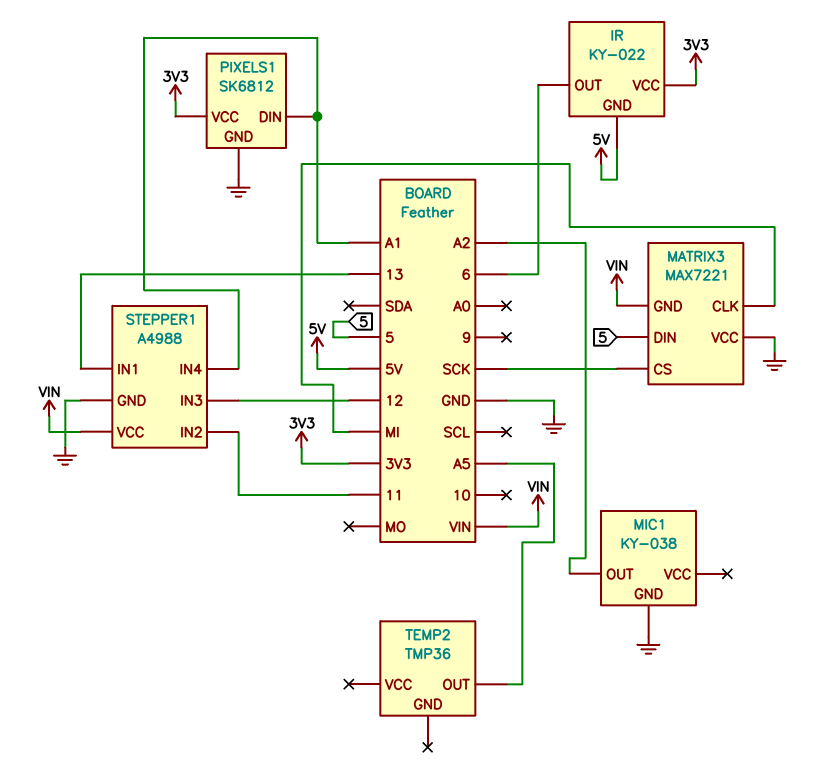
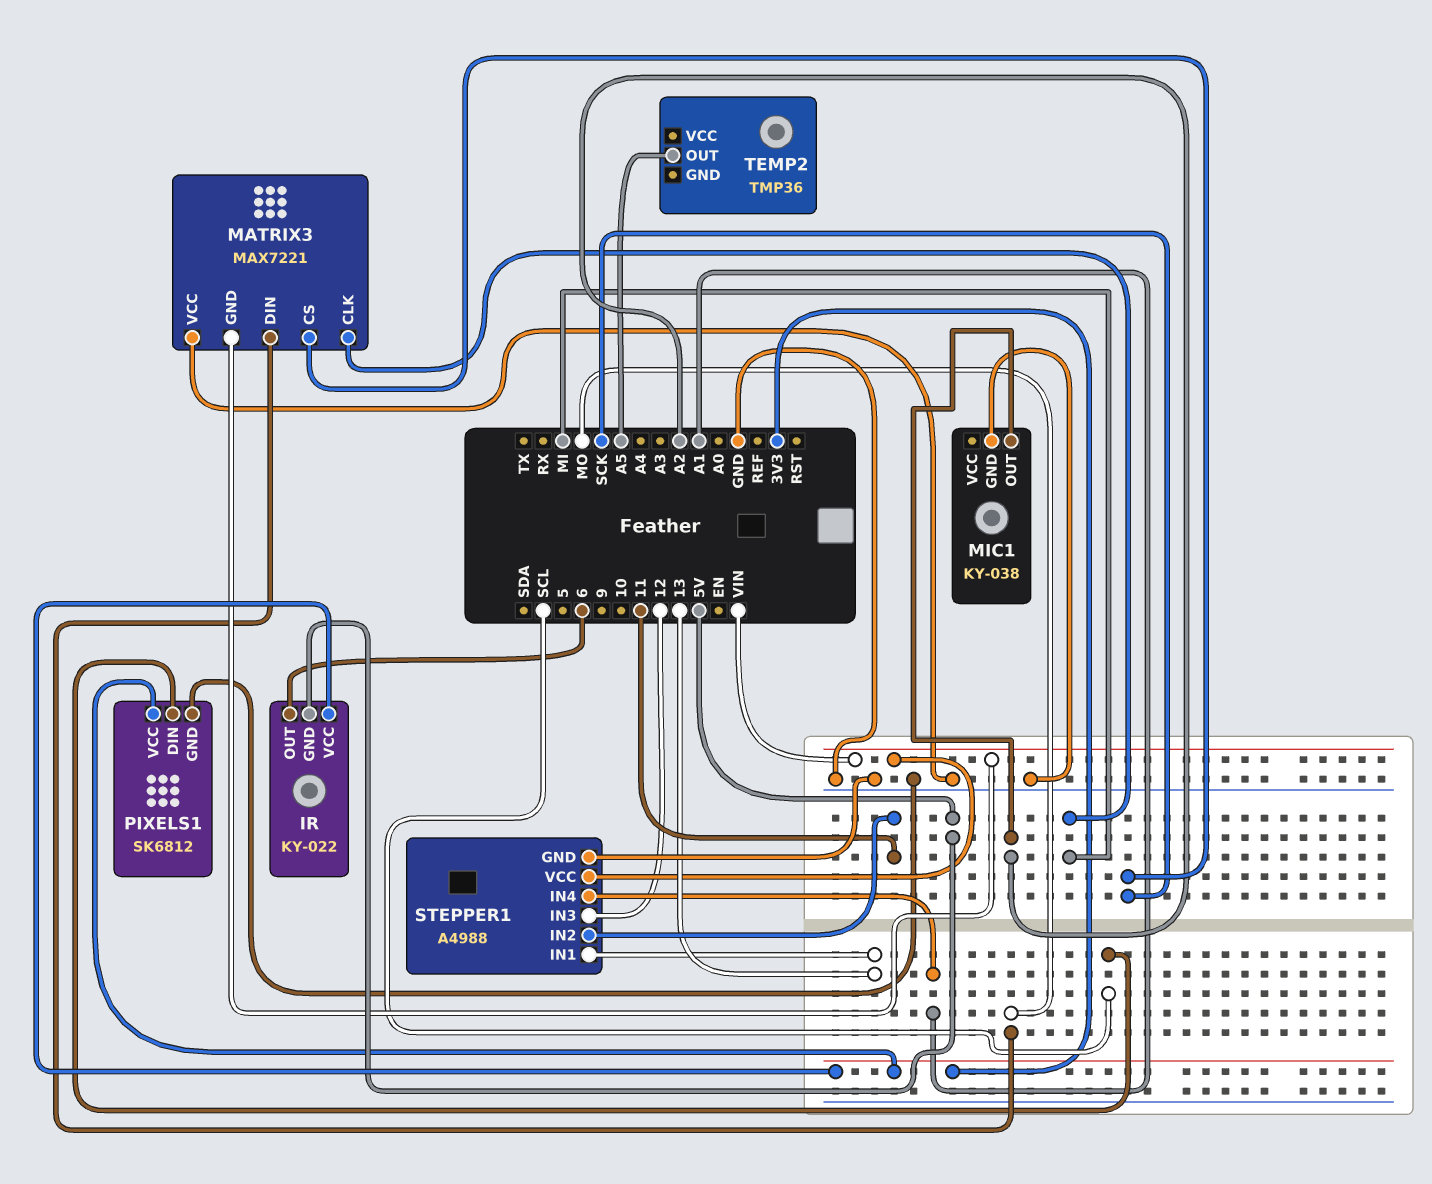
MATRIX3 pin DIN: 5 -> MO
PIXELS1 pin DIN: A1 -> SCL

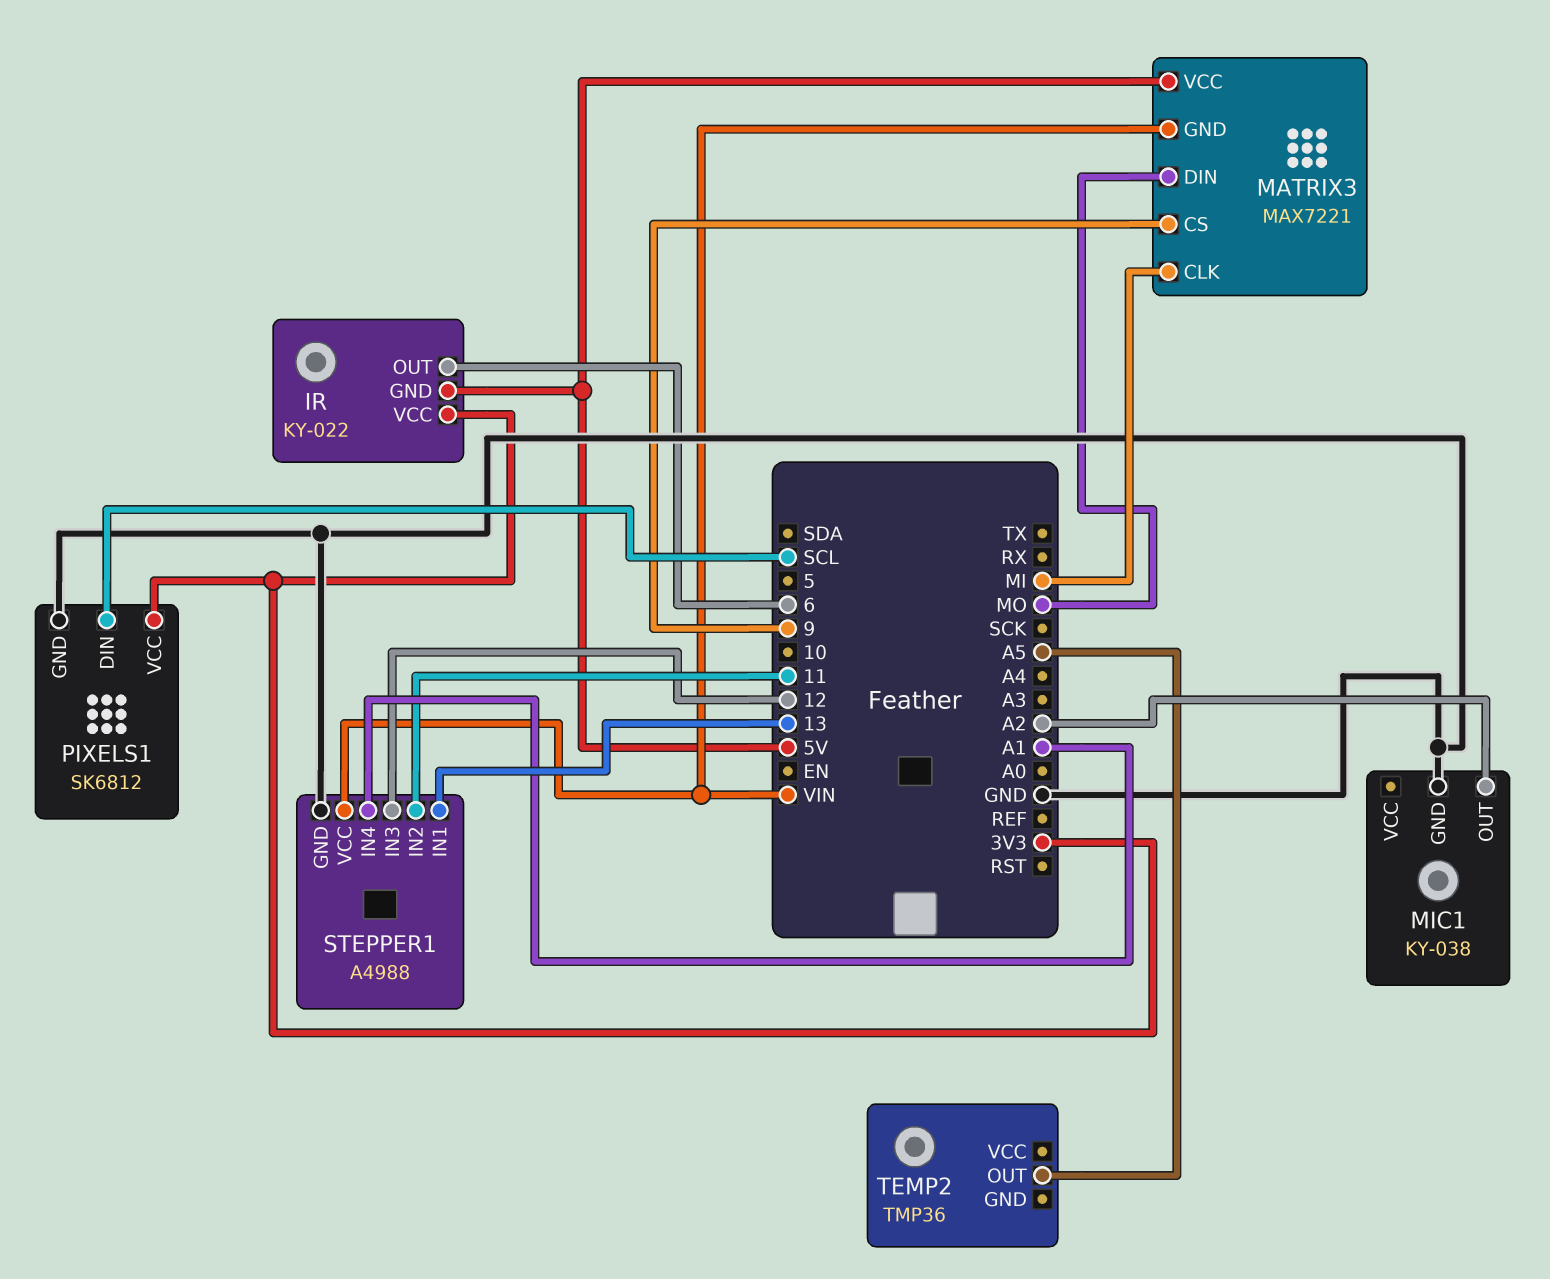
MATRIX3 pin CS: SCK -> 9
MATRIX3 pin VCC: GND -> 5V

